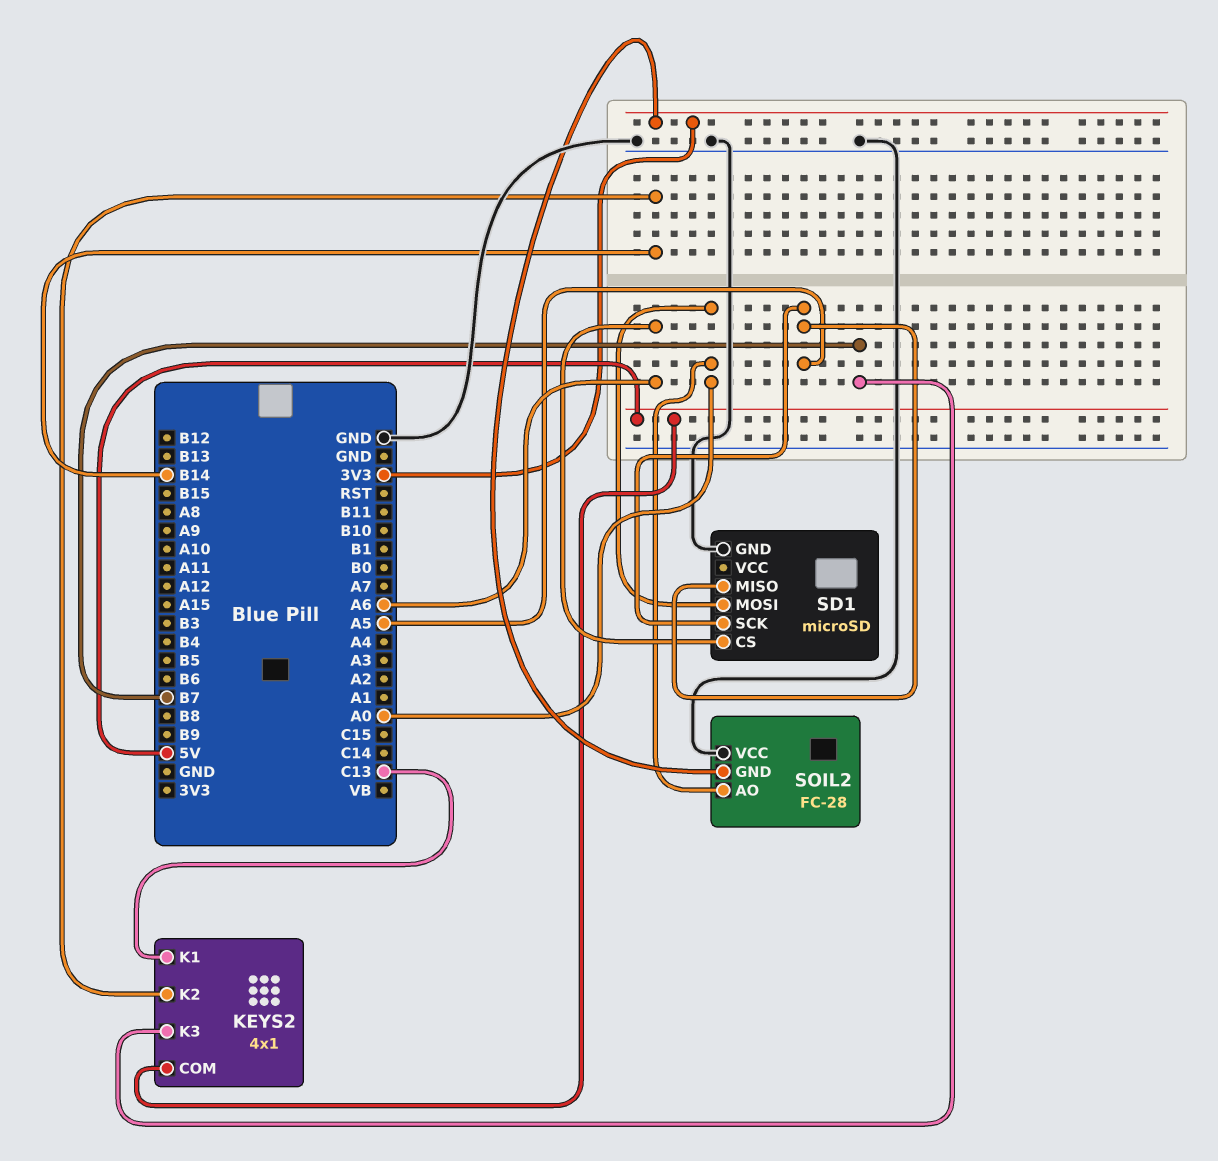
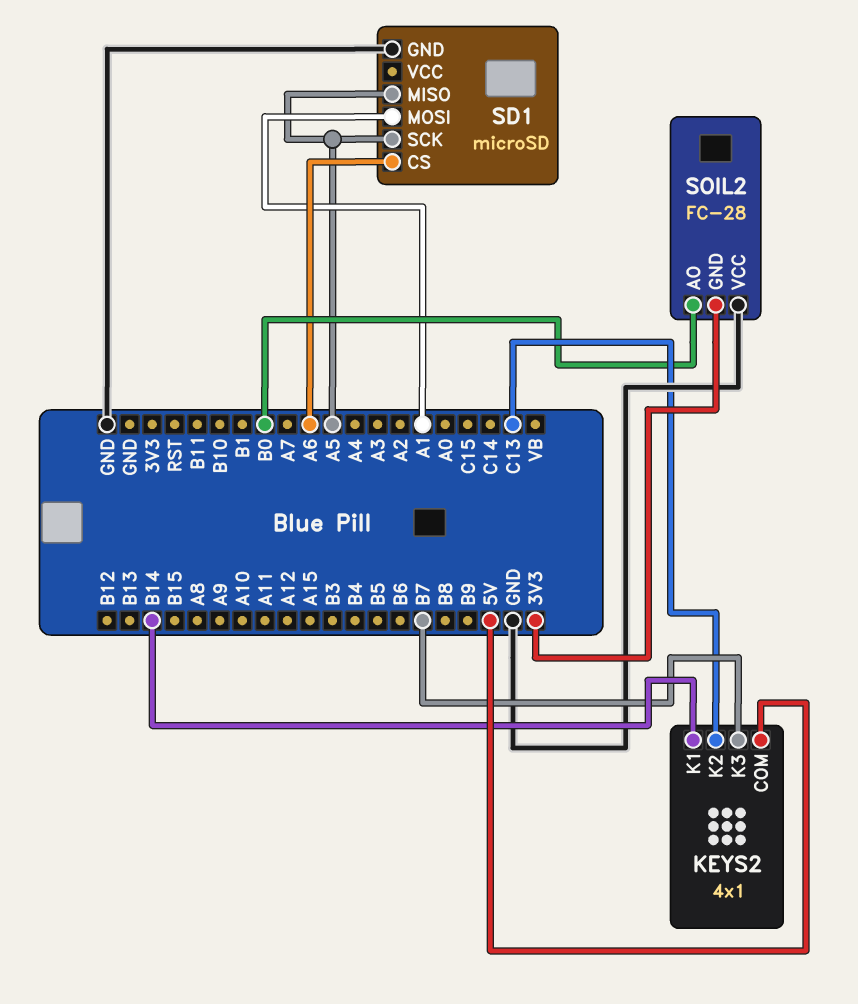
KEYS2 pin K1: C13 -> B14
KEYS2 pin K2: B14 -> C13
SD1 pin MOSI: A0 -> A1
SOIL2 pin AO: A0 -> B0

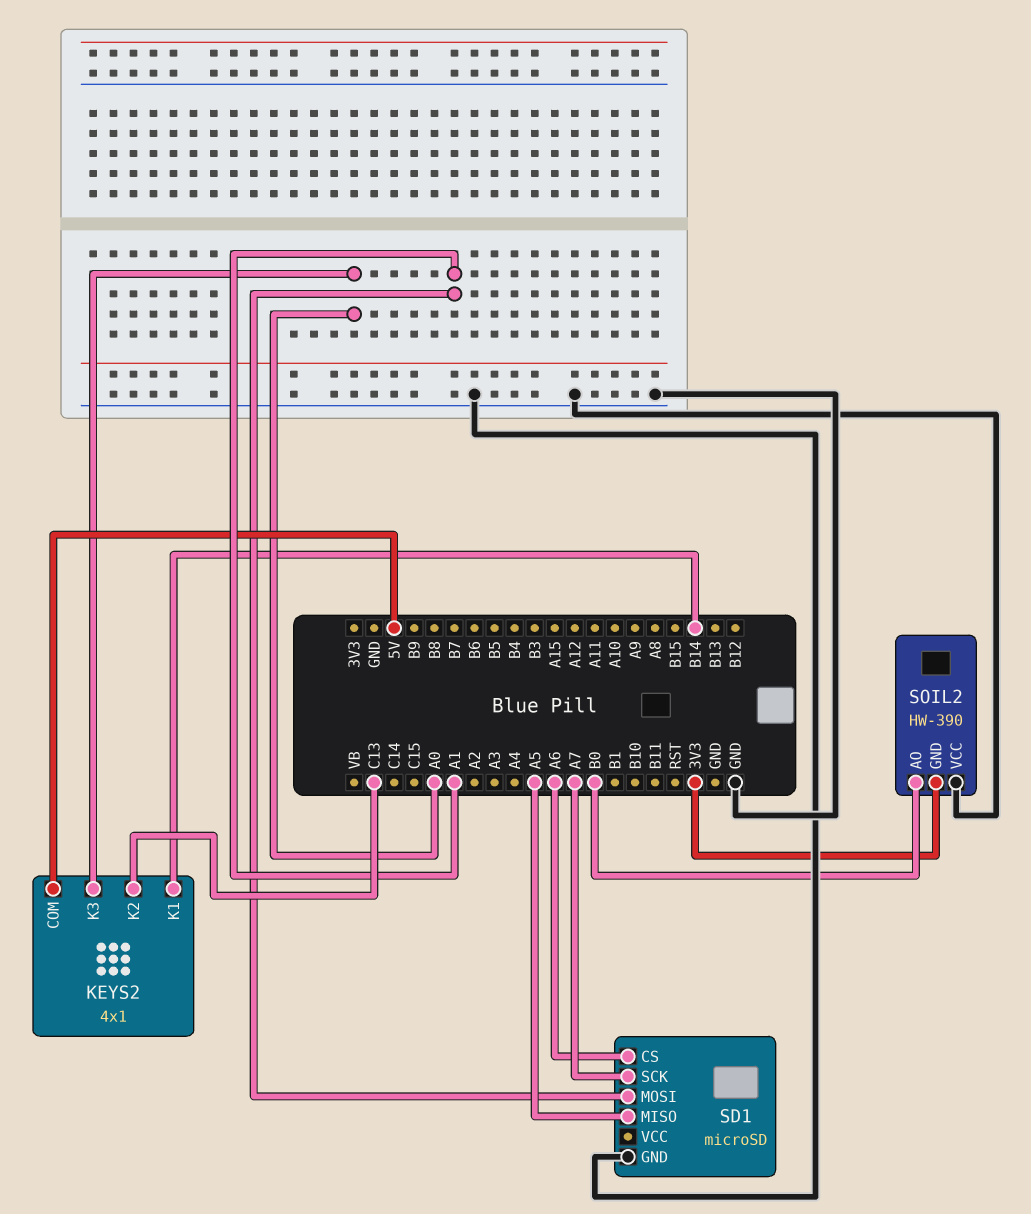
KEYS2 pin K3: B7 -> A0
SD1 pin SCK: A5 -> A7
SOIL2: FC-28 -> HW-390

